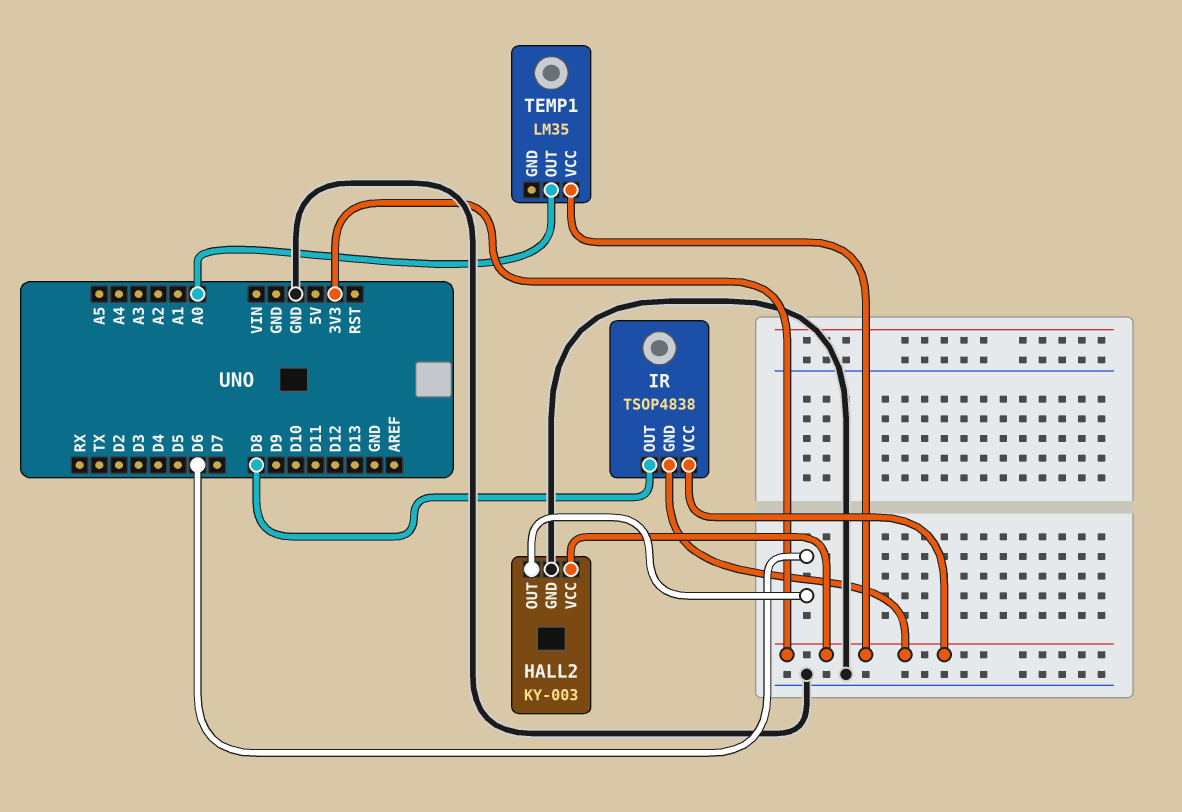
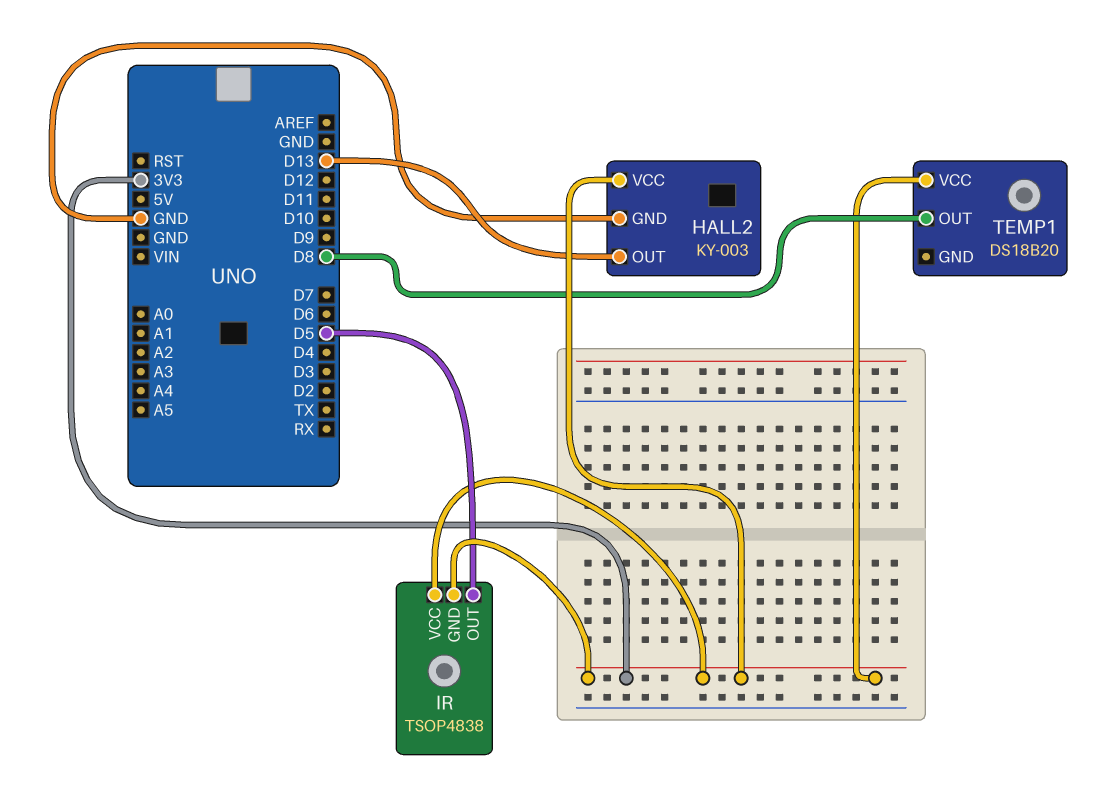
HALL2 pin OUT: D6 -> D13
IR pin OUT: D8 -> D5
TEMP1: LM35 -> DS18B20
TEMP1 pin OUT: A0 -> D8

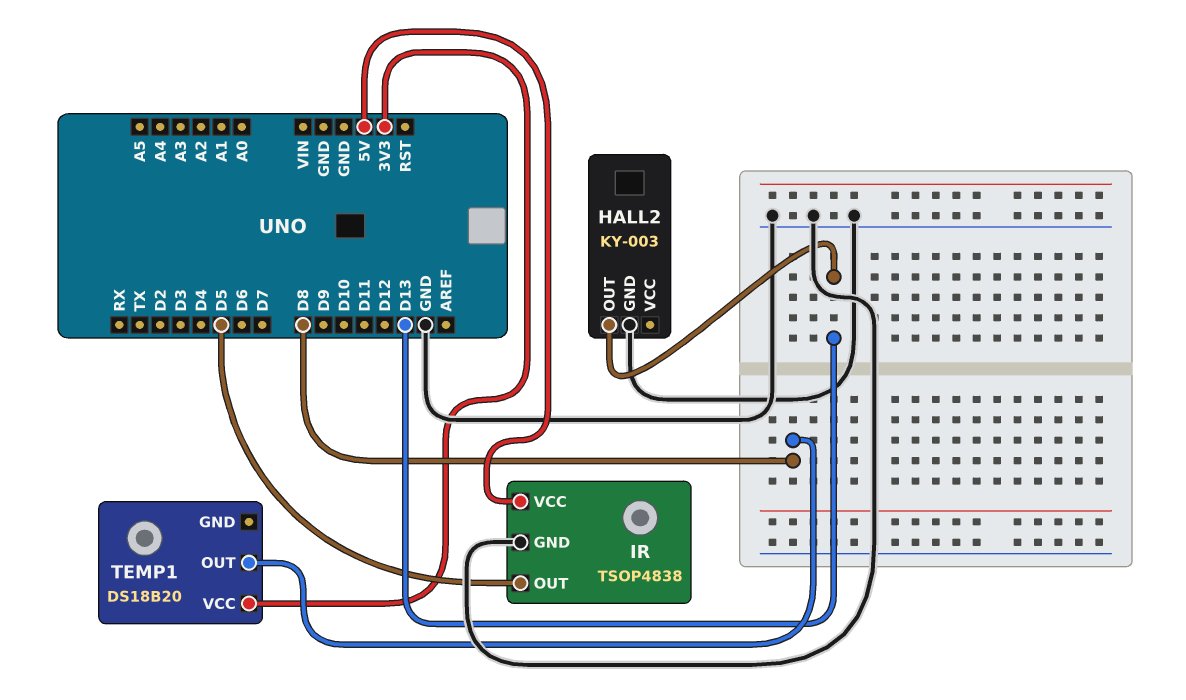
HALL2 pin VCC: 3V3 -> none
IR pin GND: 3V3 -> GND
IR pin VCC: 3V3 -> 5V

